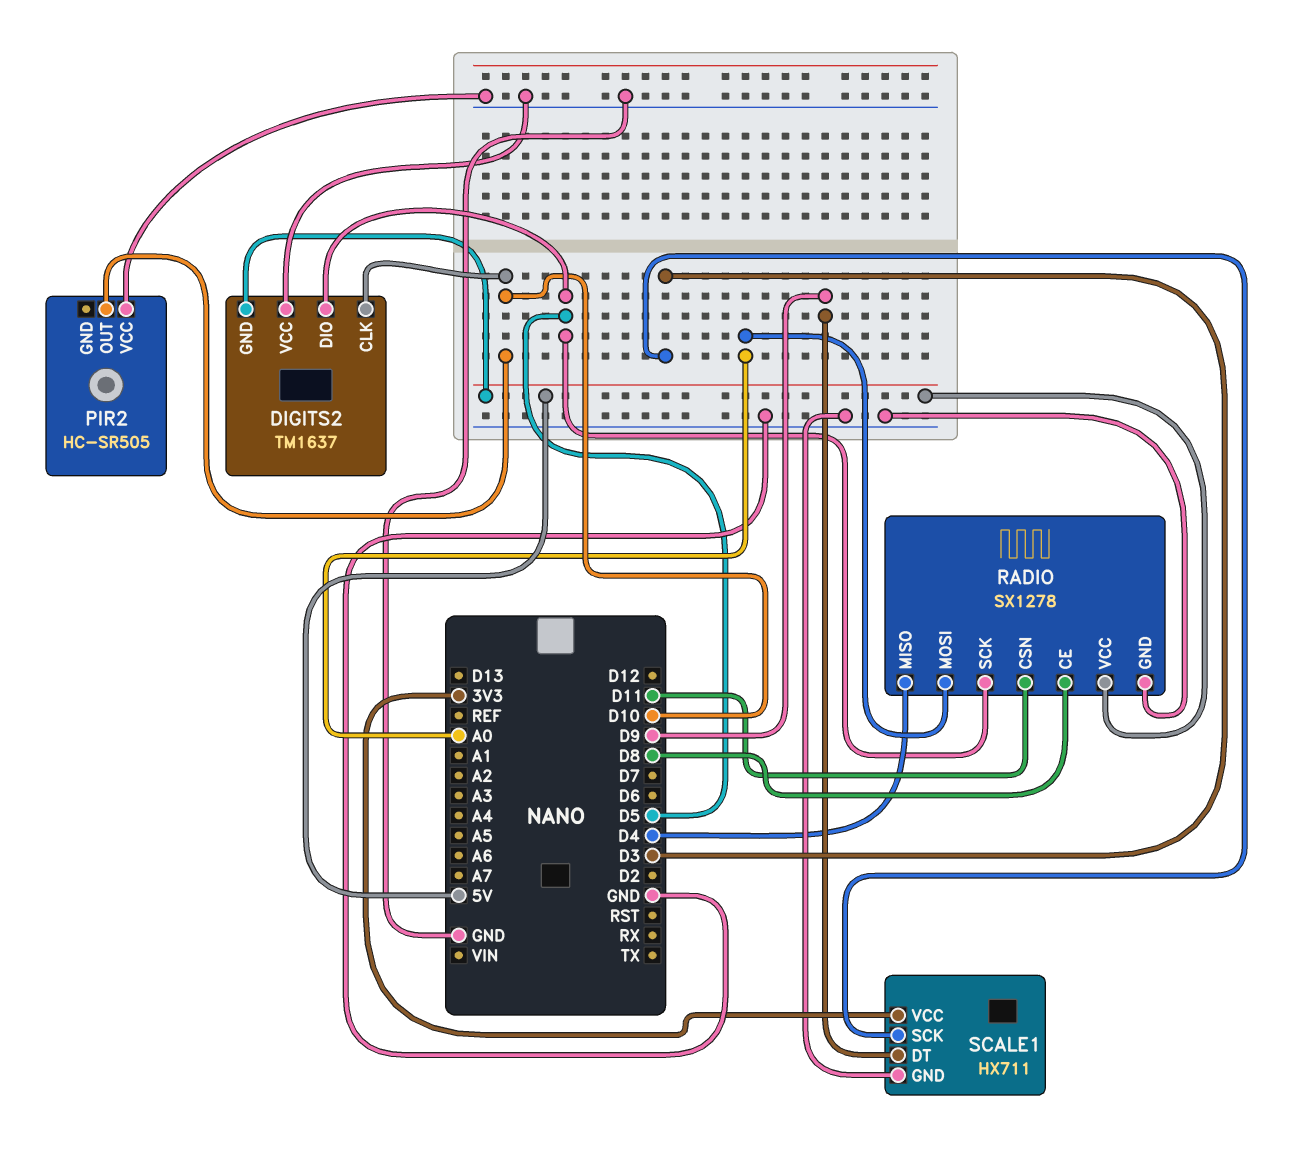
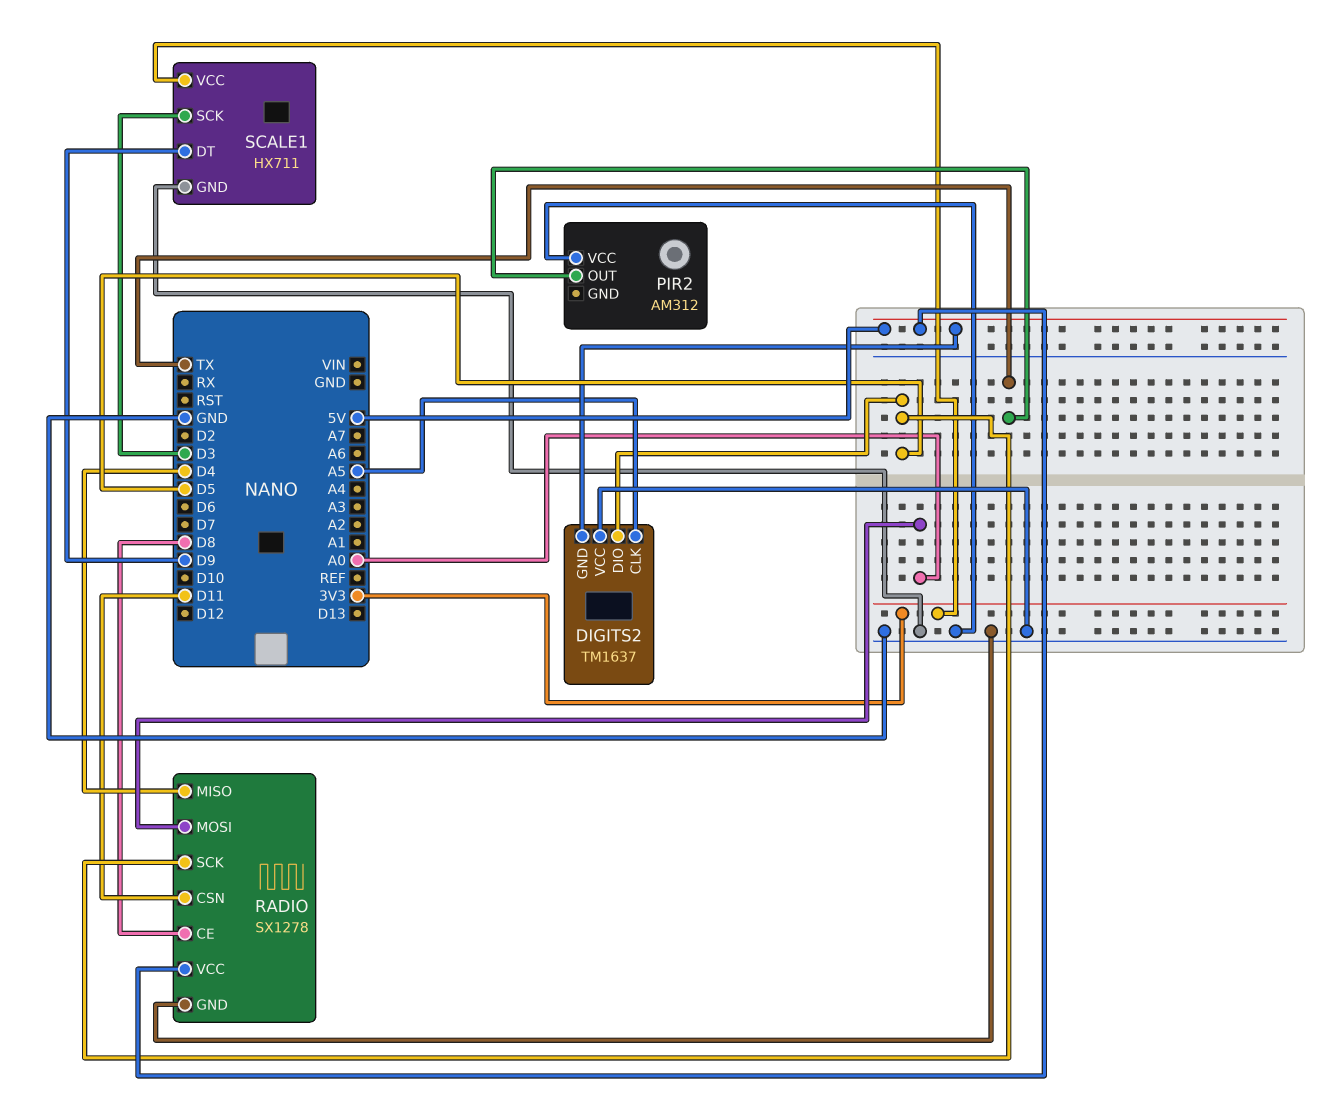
DIGITS2 pin CLK: D10 -> A5
PIR2: HC-SR505 -> AM312
PIR2 pin OUT: D10 -> TX

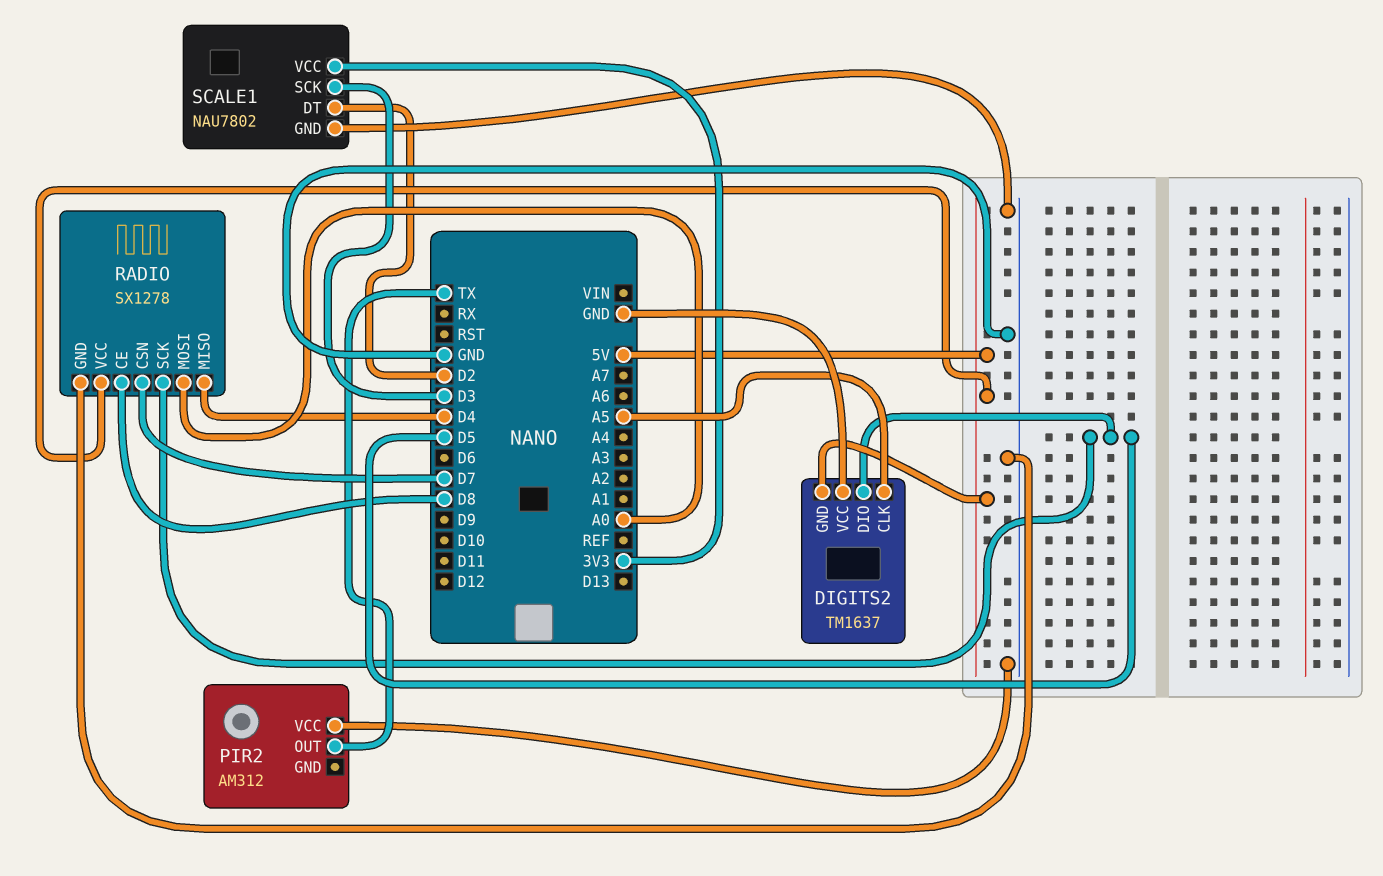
RADIO pin CSN: D11 -> D7
SCALE1: HX711 -> NAU7802
SCALE1 pin DT: D9 -> D2

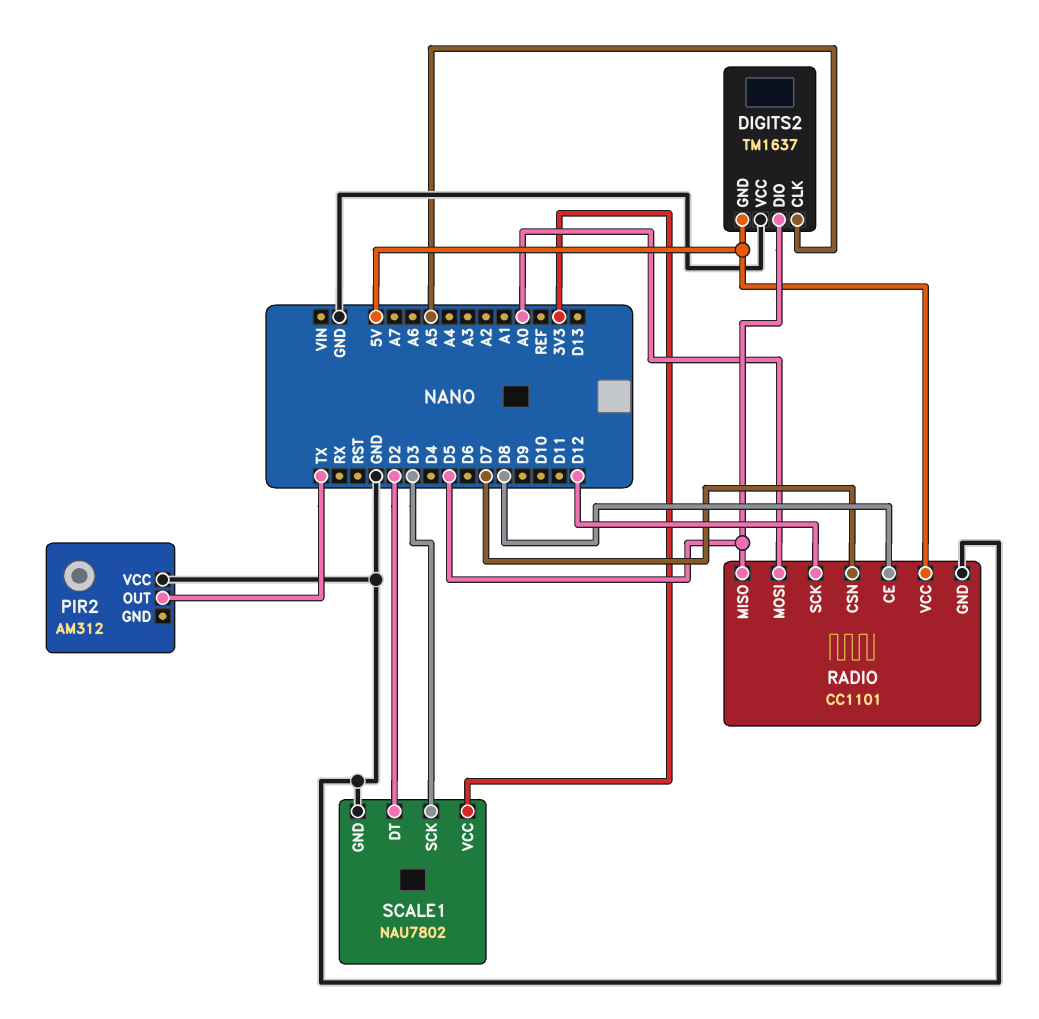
RADIO: SX1278 -> CC1101
RADIO pin MISO: D4 -> D5
RADIO pin SCK: D5 -> D12

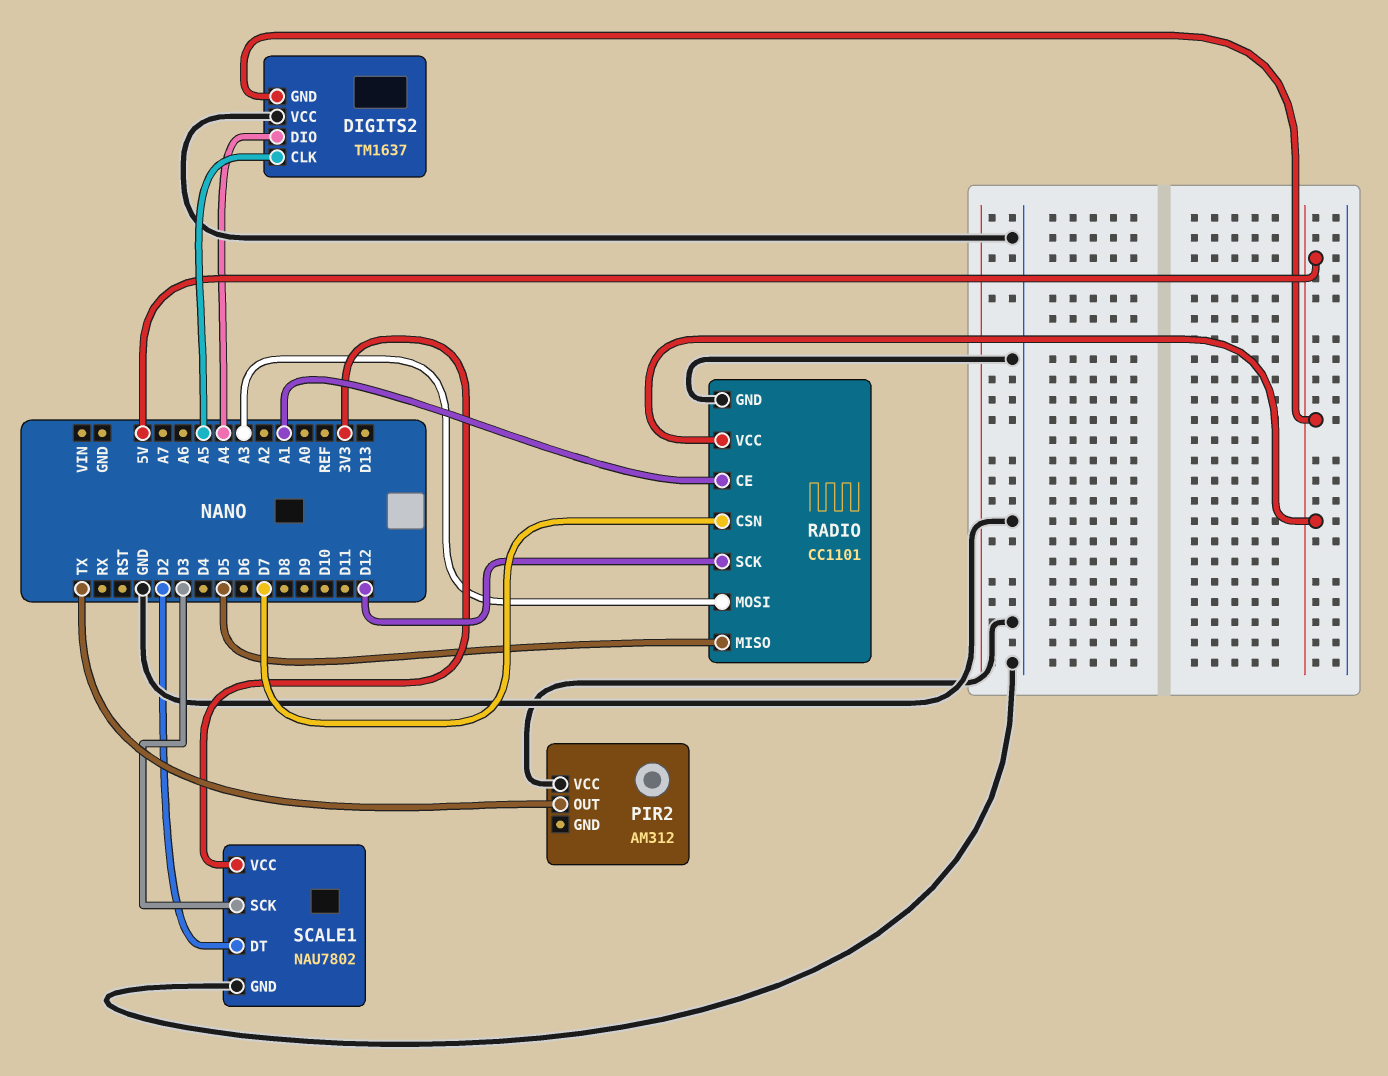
DIGITS2 pin DIO: D5 -> A4
RADIO pin CE: D8 -> A1
RADIO pin MOSI: A0 -> A3

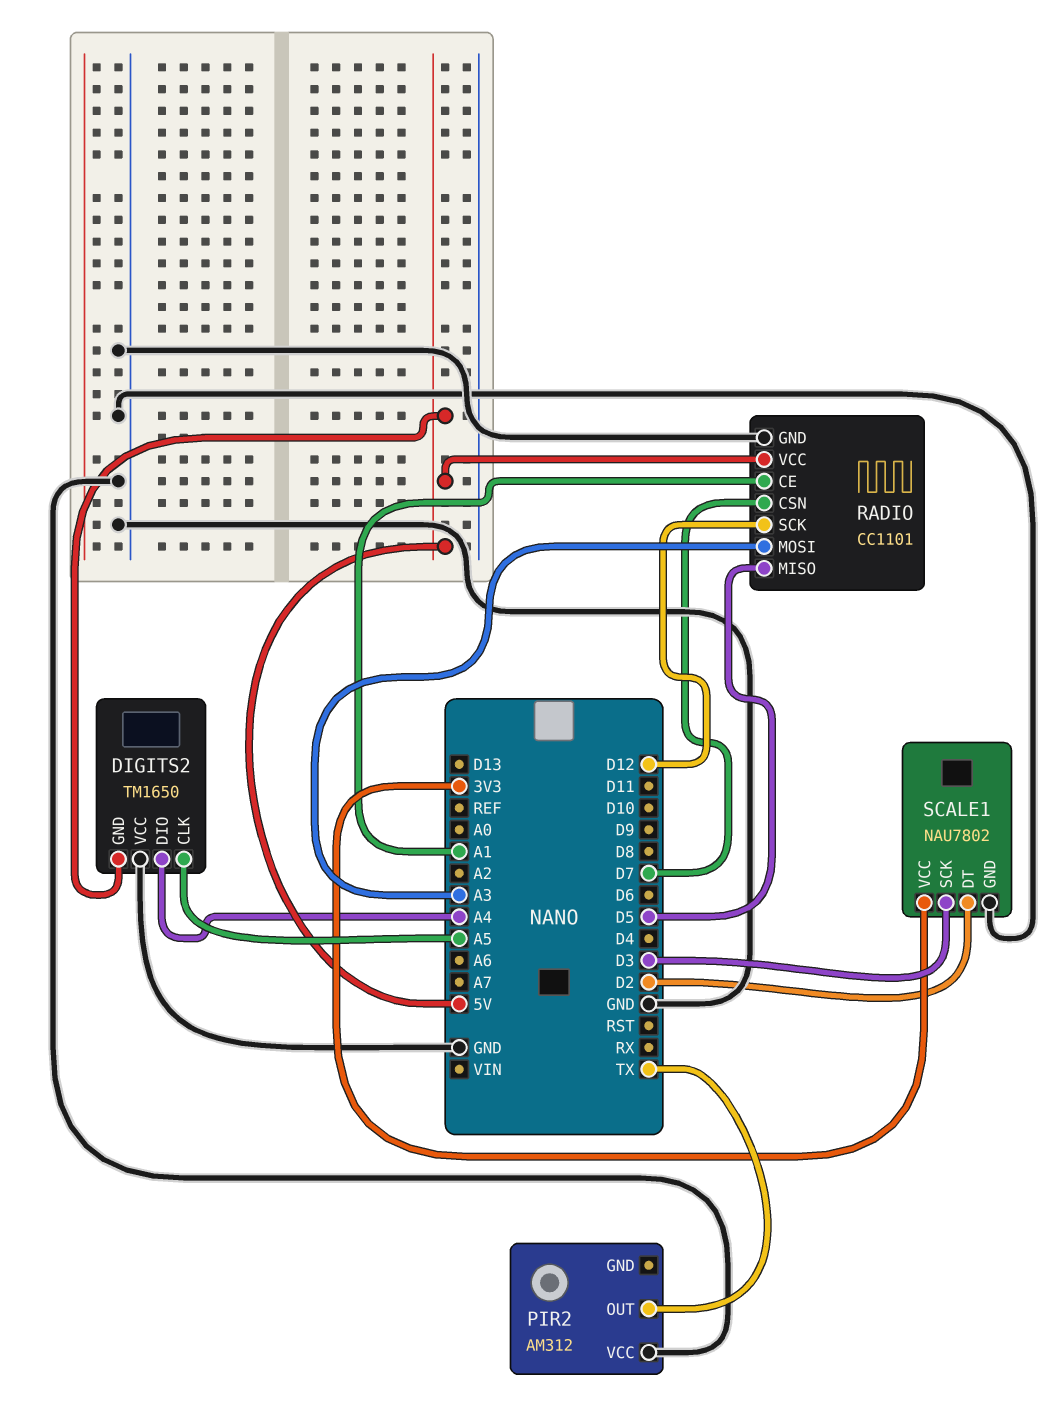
DIGITS2: TM1637 -> TM1650

